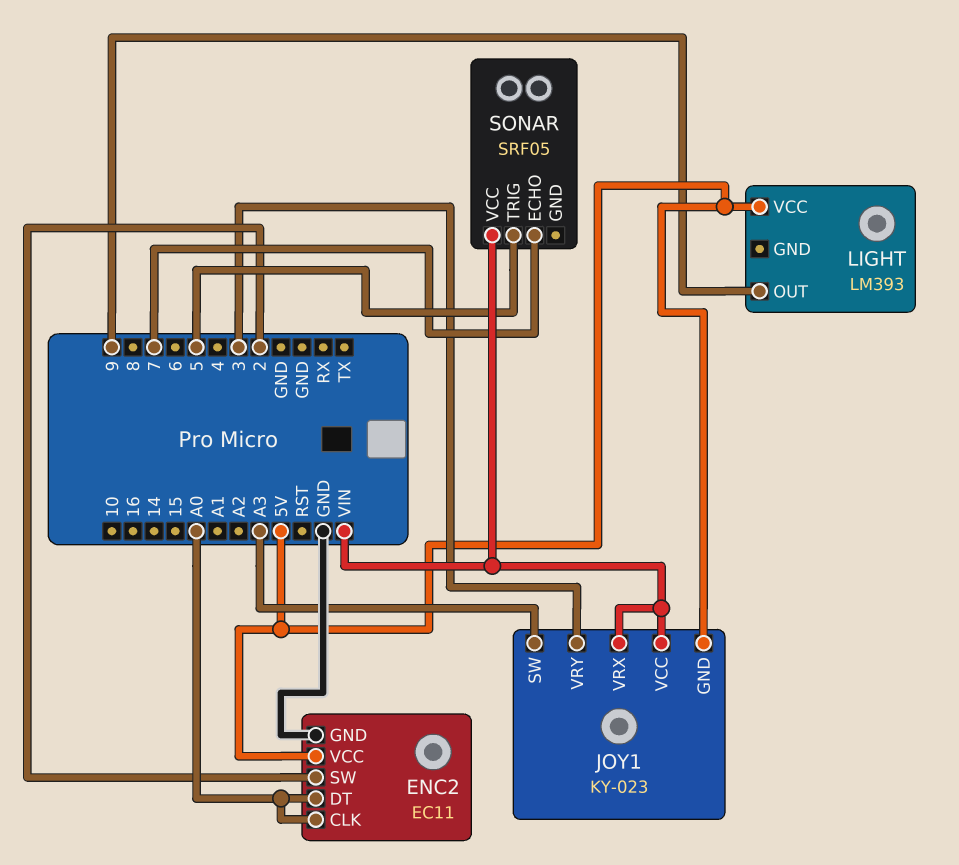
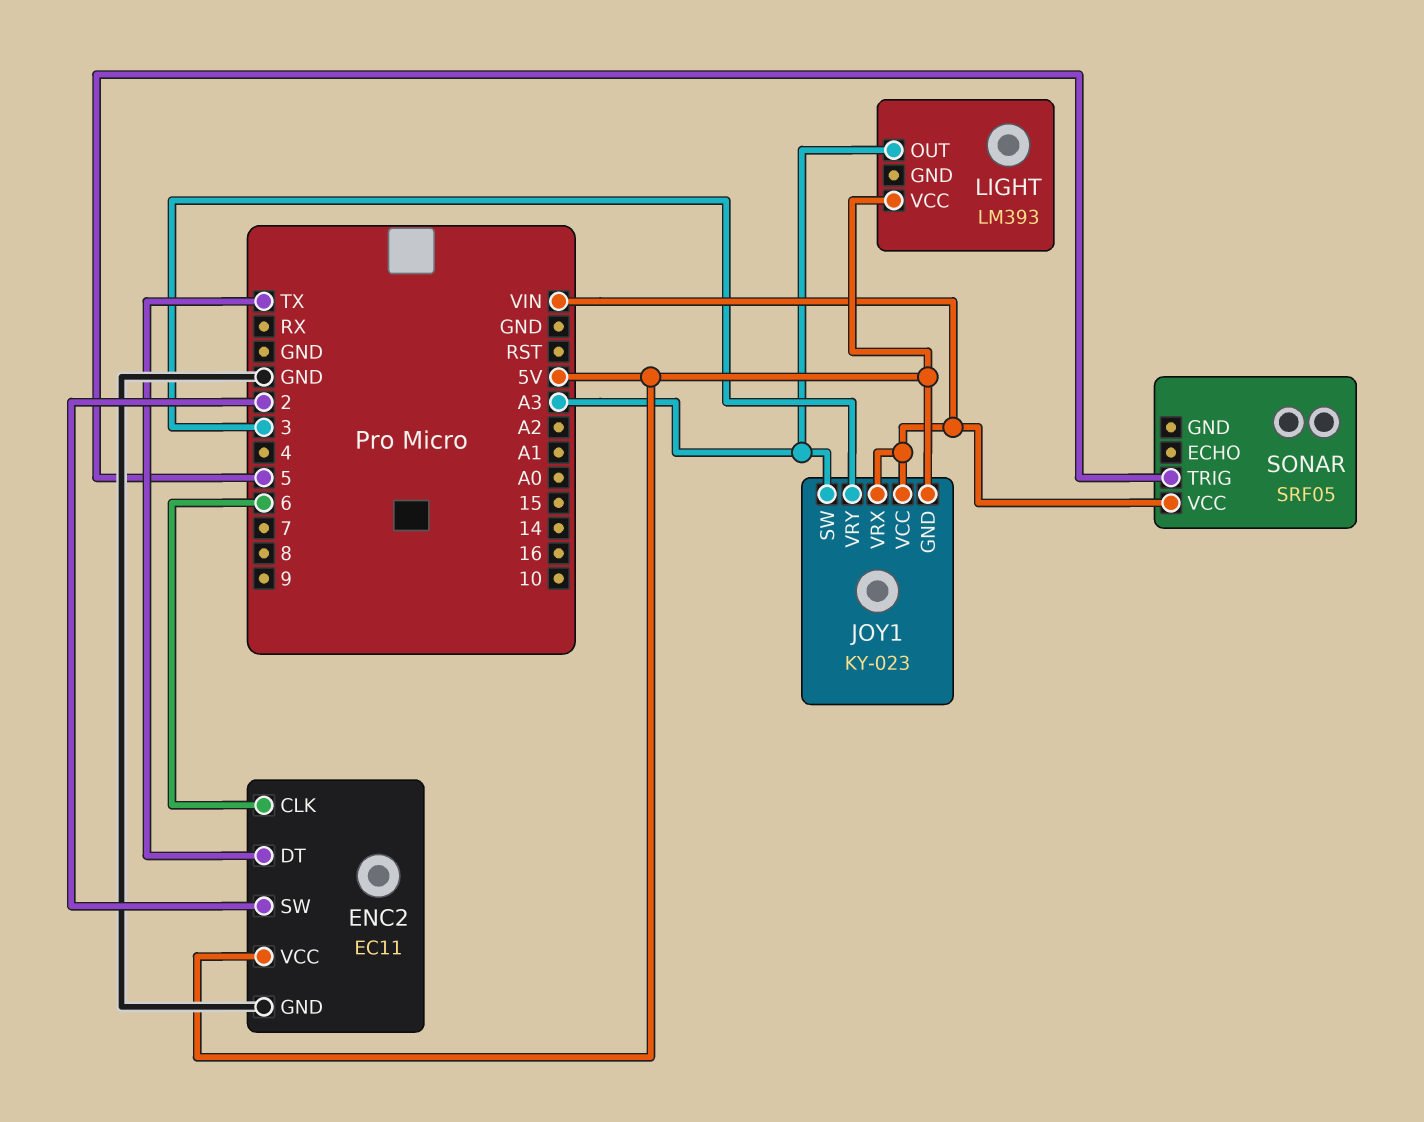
ENC2 pin CLK: A0 -> 6
ENC2 pin DT: A0 -> TX
LIGHT pin OUT: 9 -> A3
SONAR pin ECHO: 7 -> none

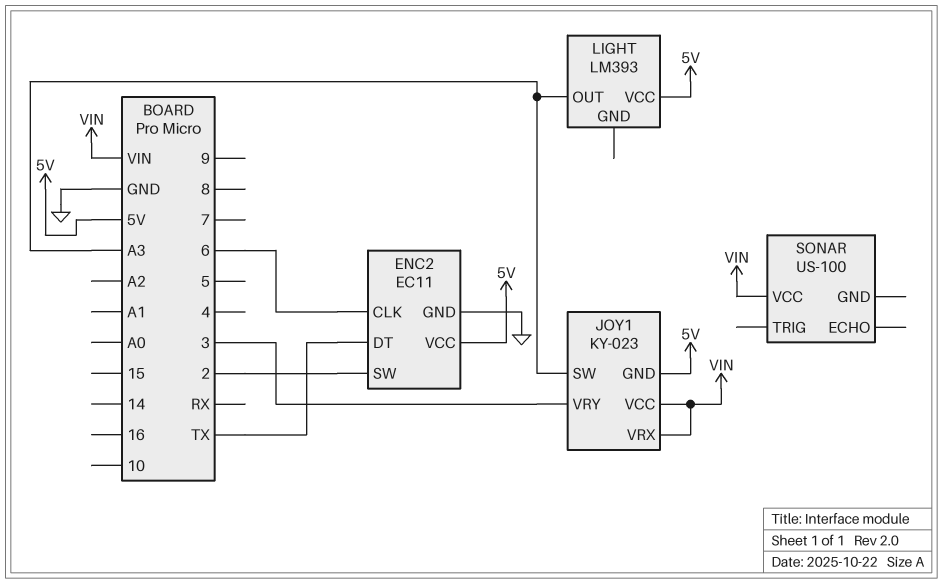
SONAR: SRF05 -> US-100
SONAR pin TRIG: 5 -> none

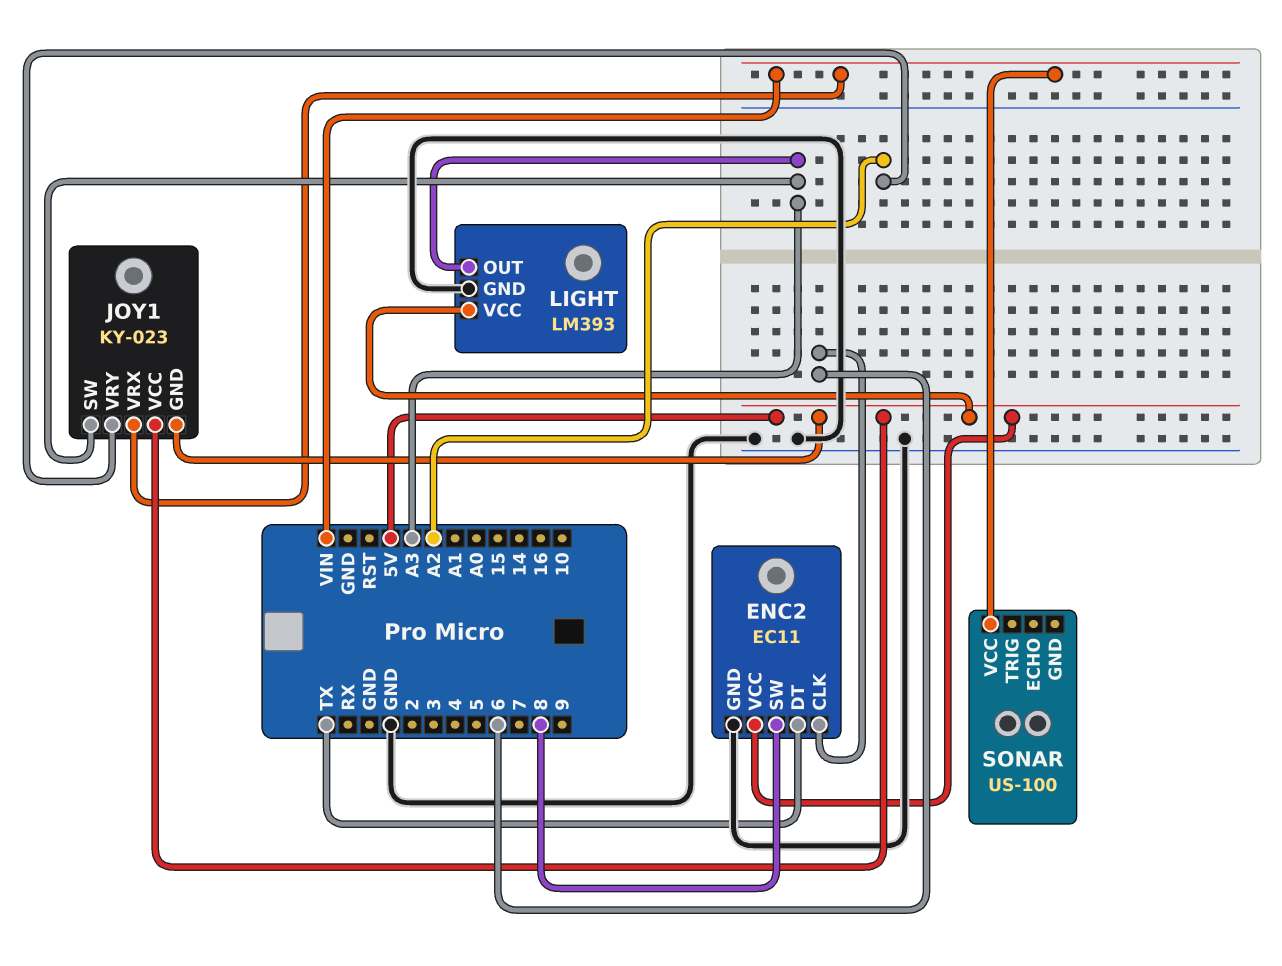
ENC2 pin SW: 2 -> 8
JOY1 pin VCC: VIN -> 5V
JOY1 pin VRY: 3 -> A2
LIGHT pin GND: none -> GND

